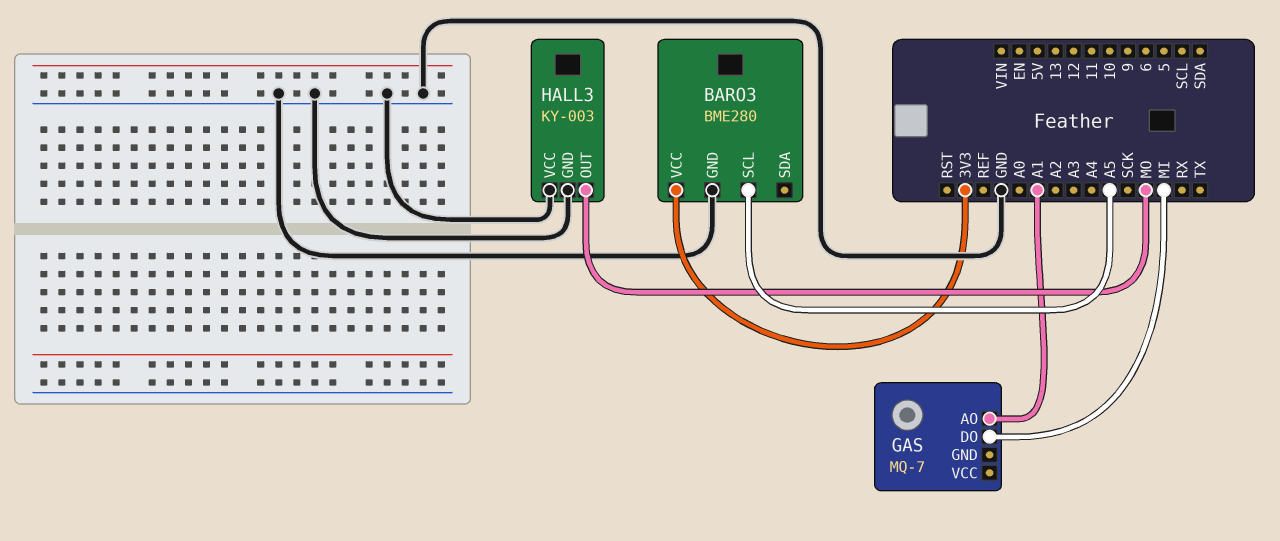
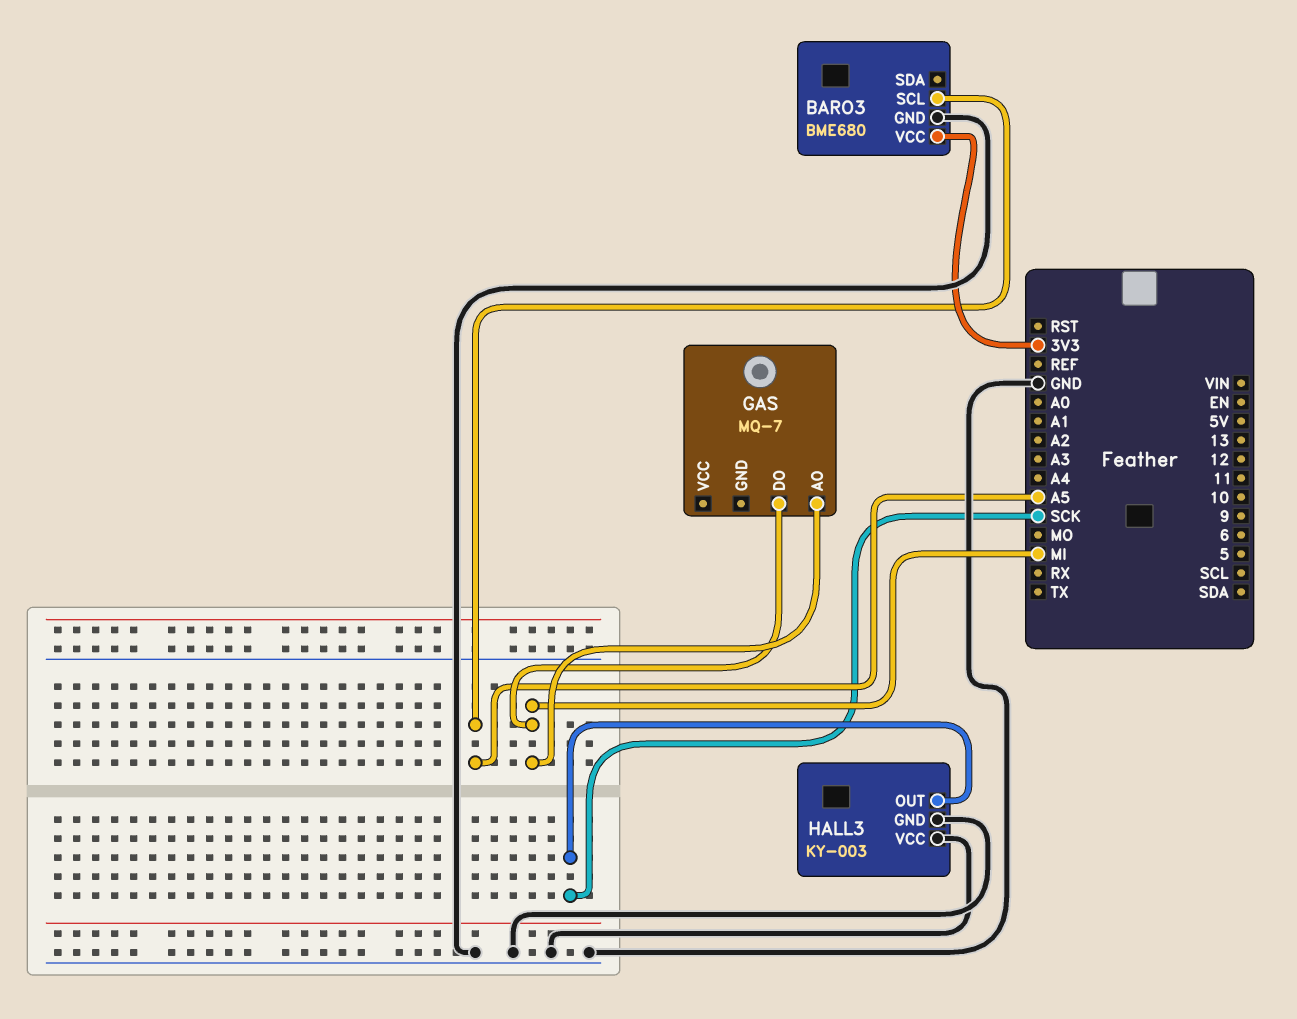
BARO3: BME280 -> BME680
GAS pin AO: A1 -> MI
HALL3 pin OUT: MO -> SCK

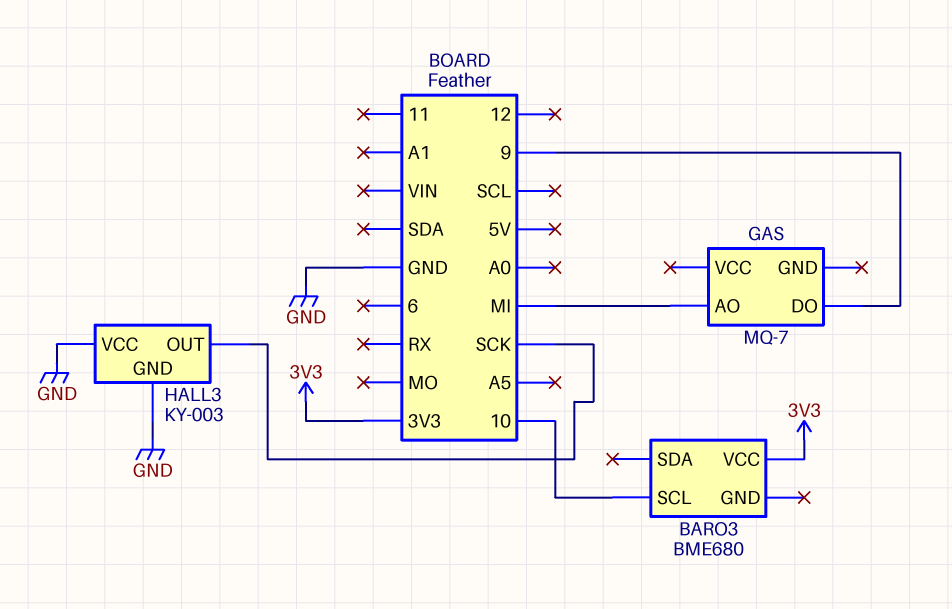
BARO3 pin GND: GND -> none
BARO3 pin SCL: A5 -> 10
GAS pin DO: MI -> 9

